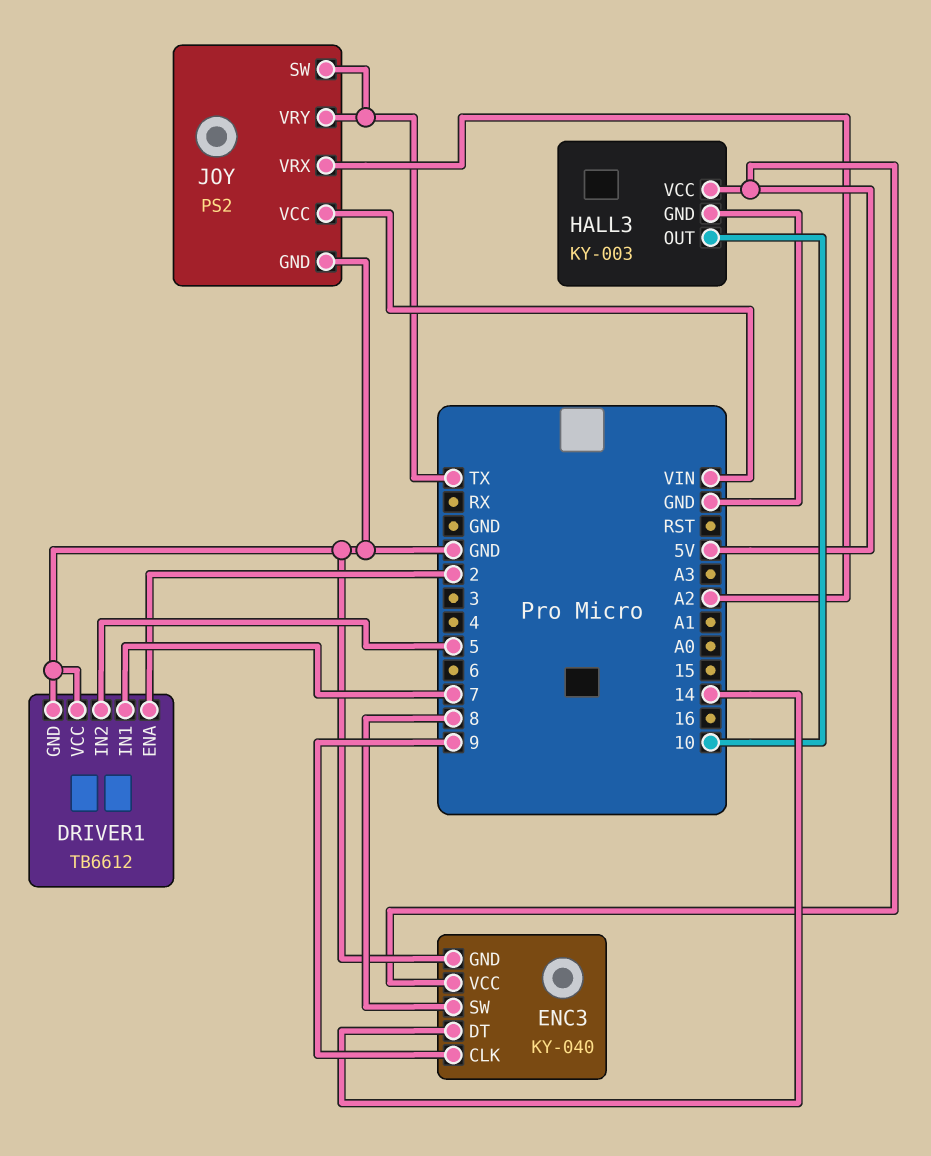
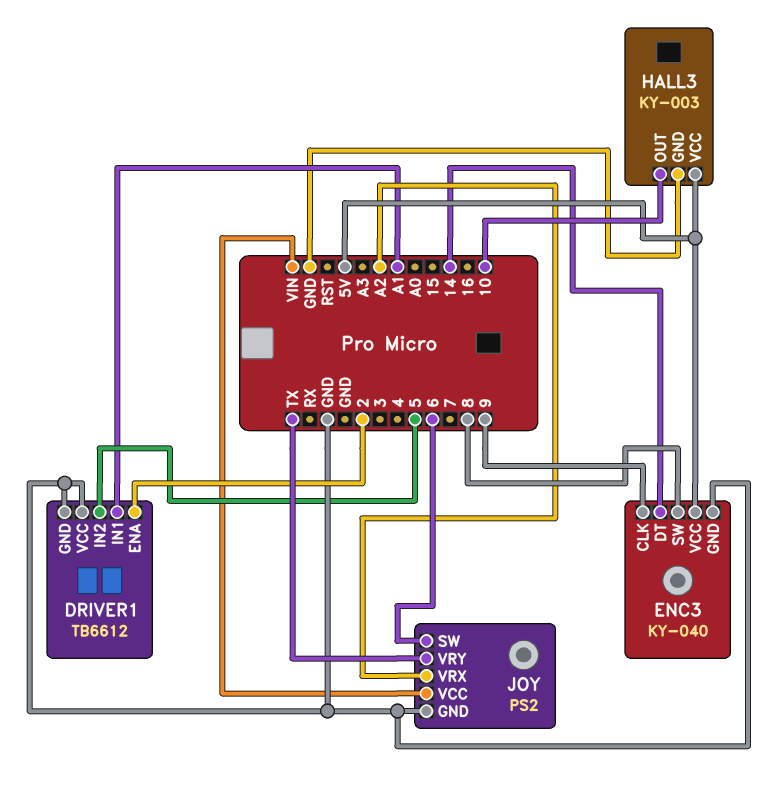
DRIVER1 pin IN1: 7 -> A1
JOY pin SW: TX -> 6

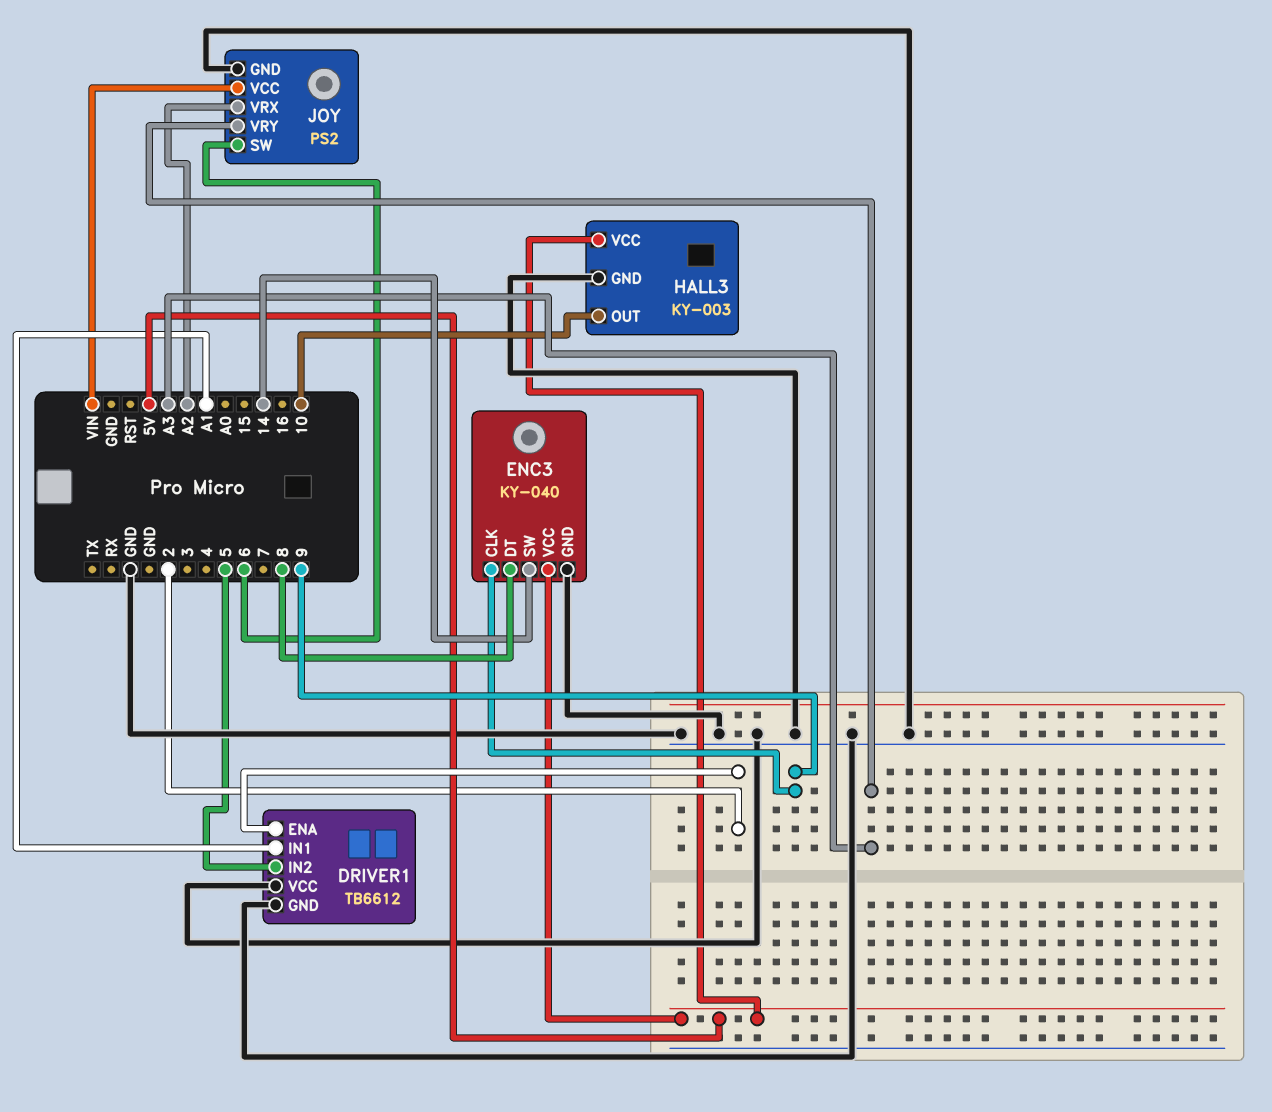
ENC3 pin DT: 14 -> 8
ENC3 pin SW: 8 -> 14
JOY pin VRY: TX -> A3

